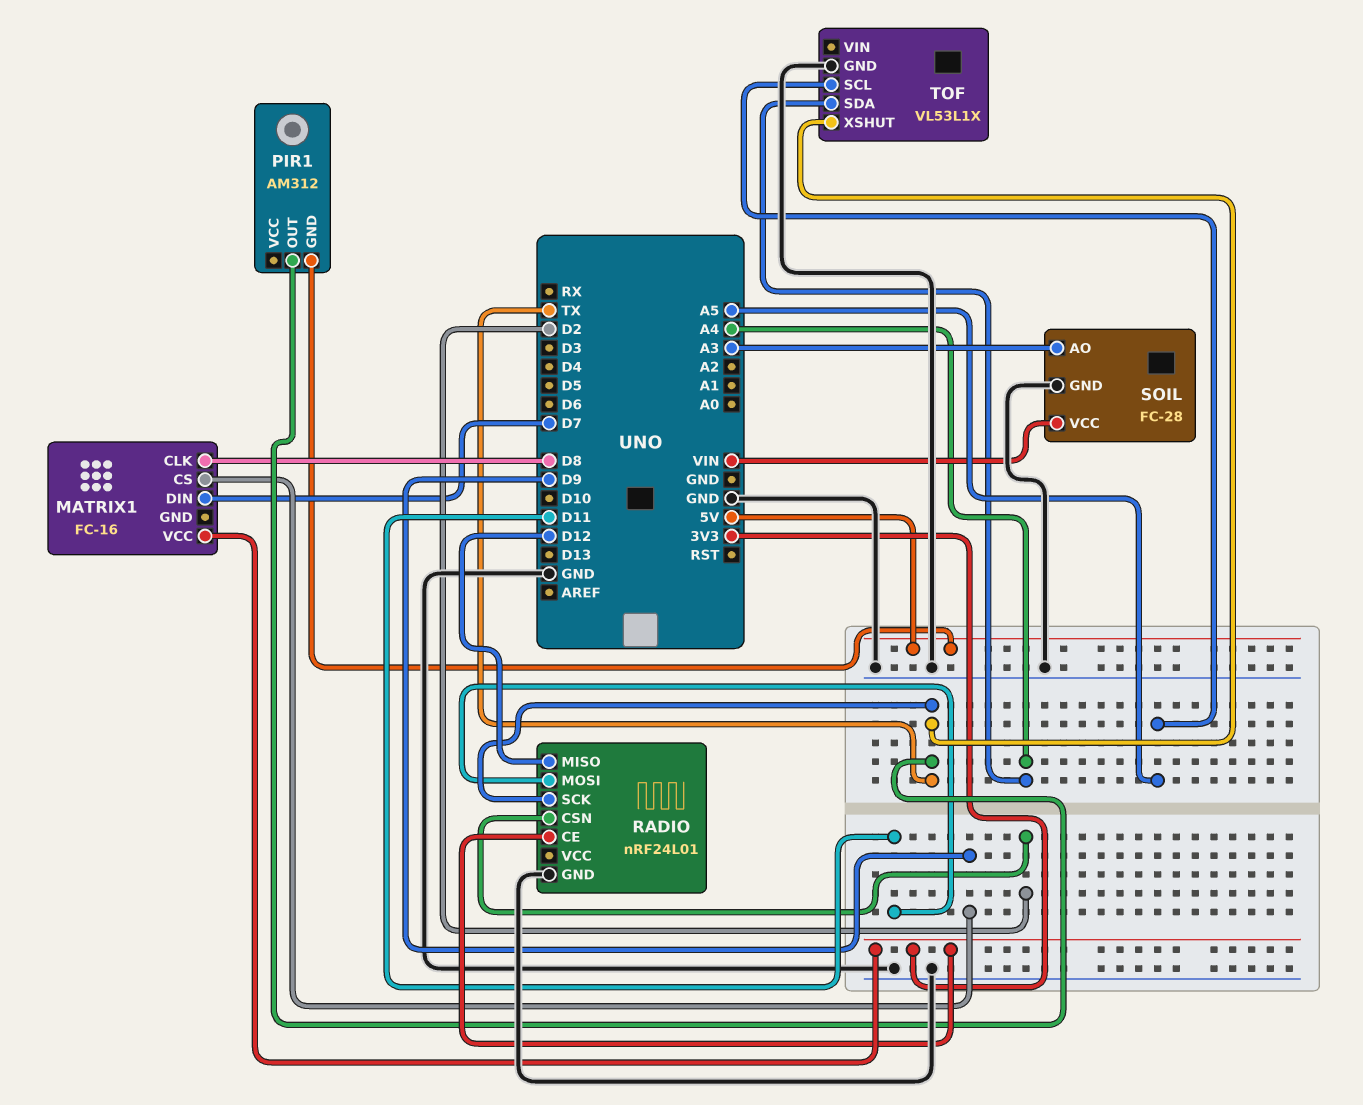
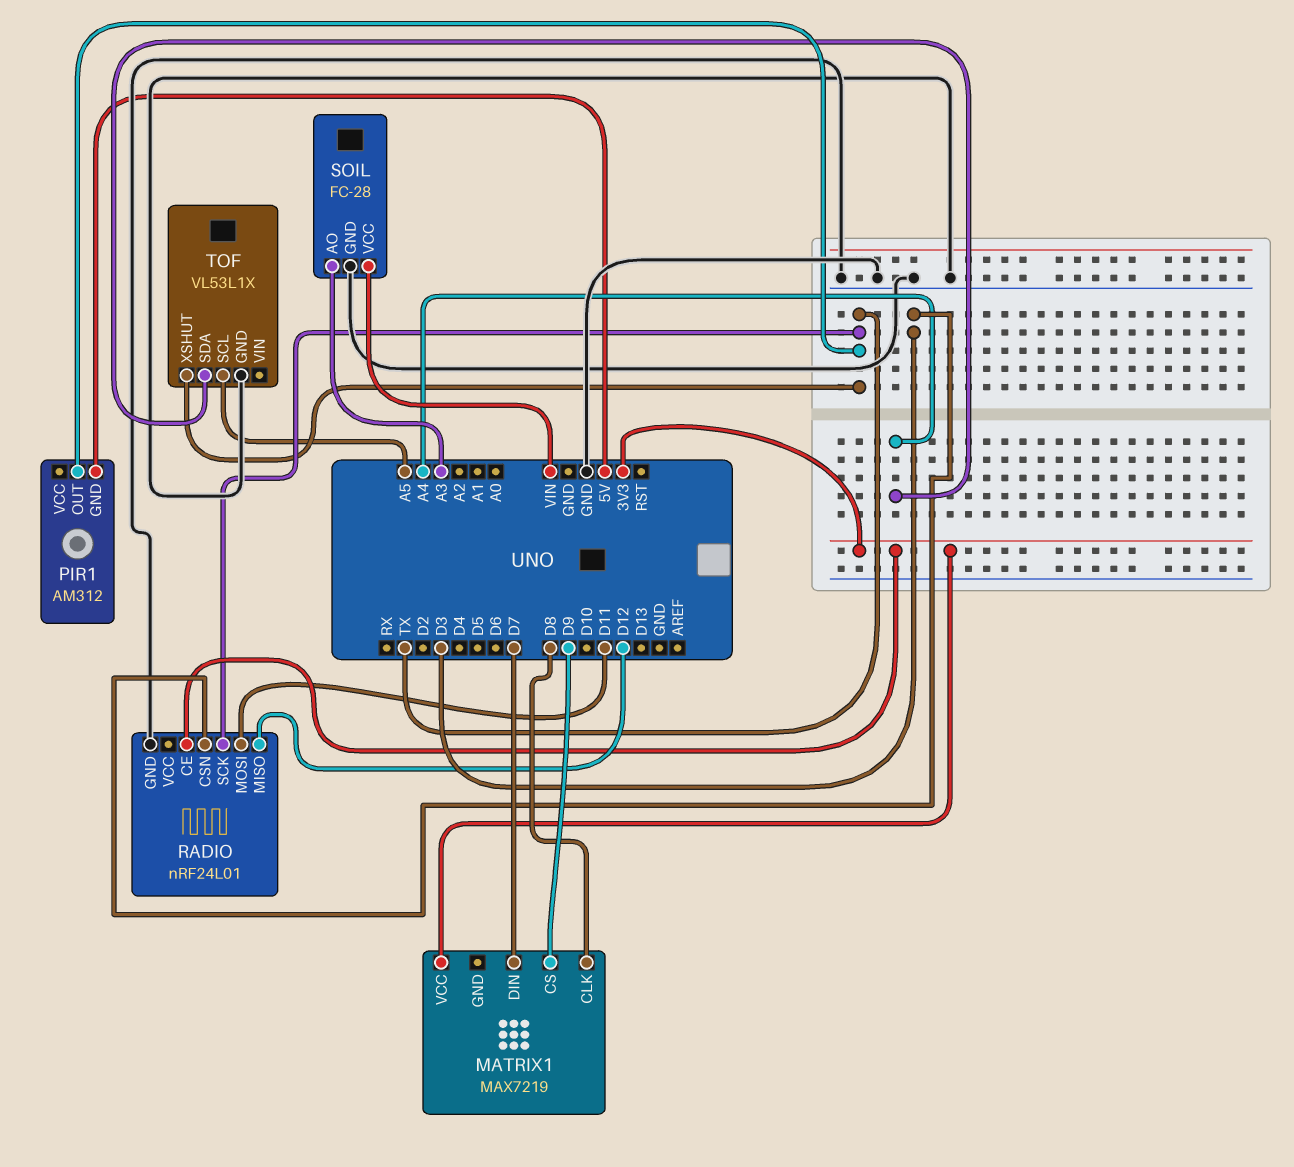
MATRIX1: FC-16 -> MAX7219
RADIO pin CSN: D2 -> D3

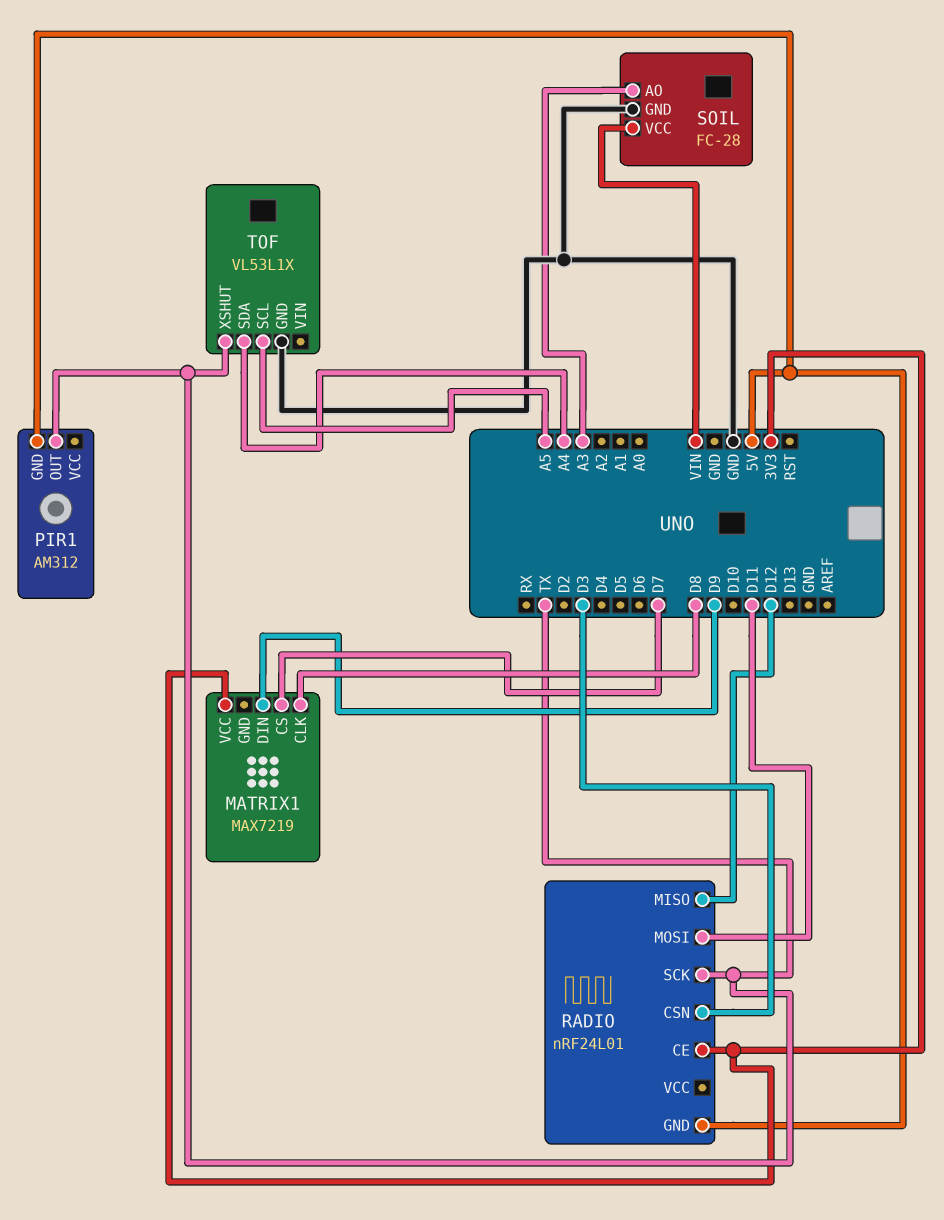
MATRIX1 pin CS: D9 -> D7
MATRIX1 pin DIN: D7 -> D9
RADIO pin GND: GND -> 5V

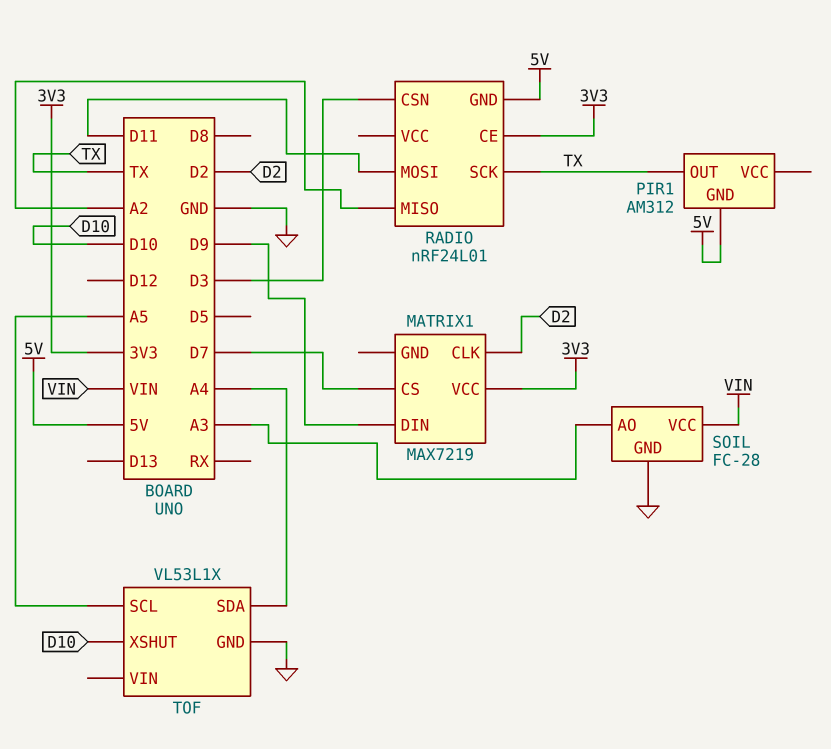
MATRIX1 pin CLK: D8 -> D2
RADIO pin MISO: D12 -> A2
TOF pin XSHUT: TX -> D10

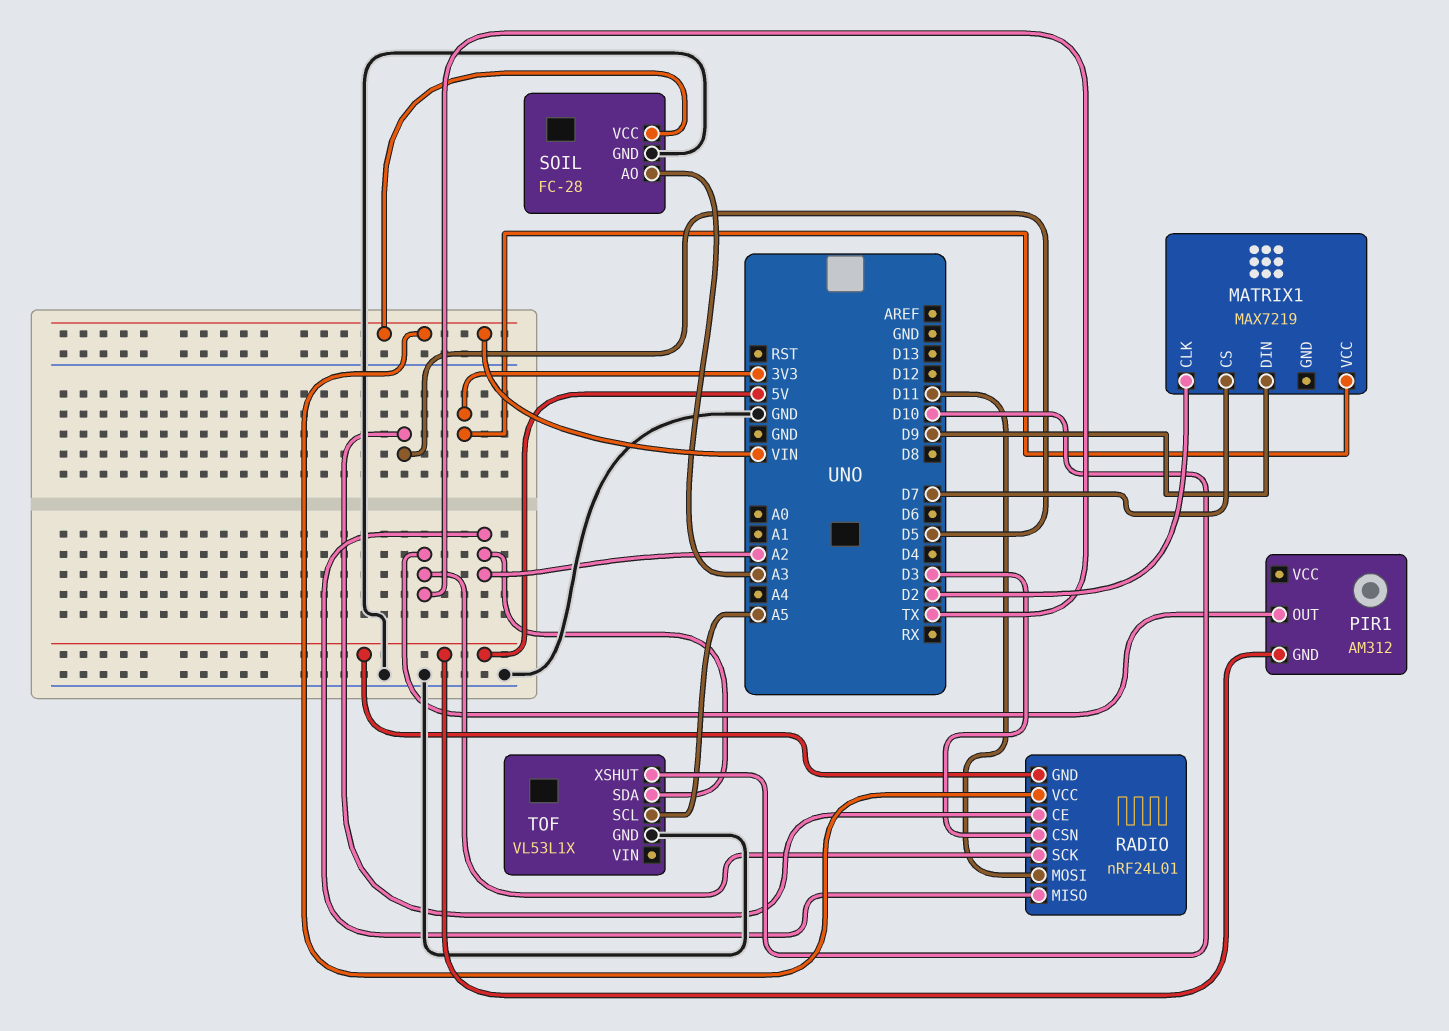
RADIO pin CE: 3V3 -> D5
RADIO pin VCC: none -> VIN
TOF pin SDA: A4 -> A2

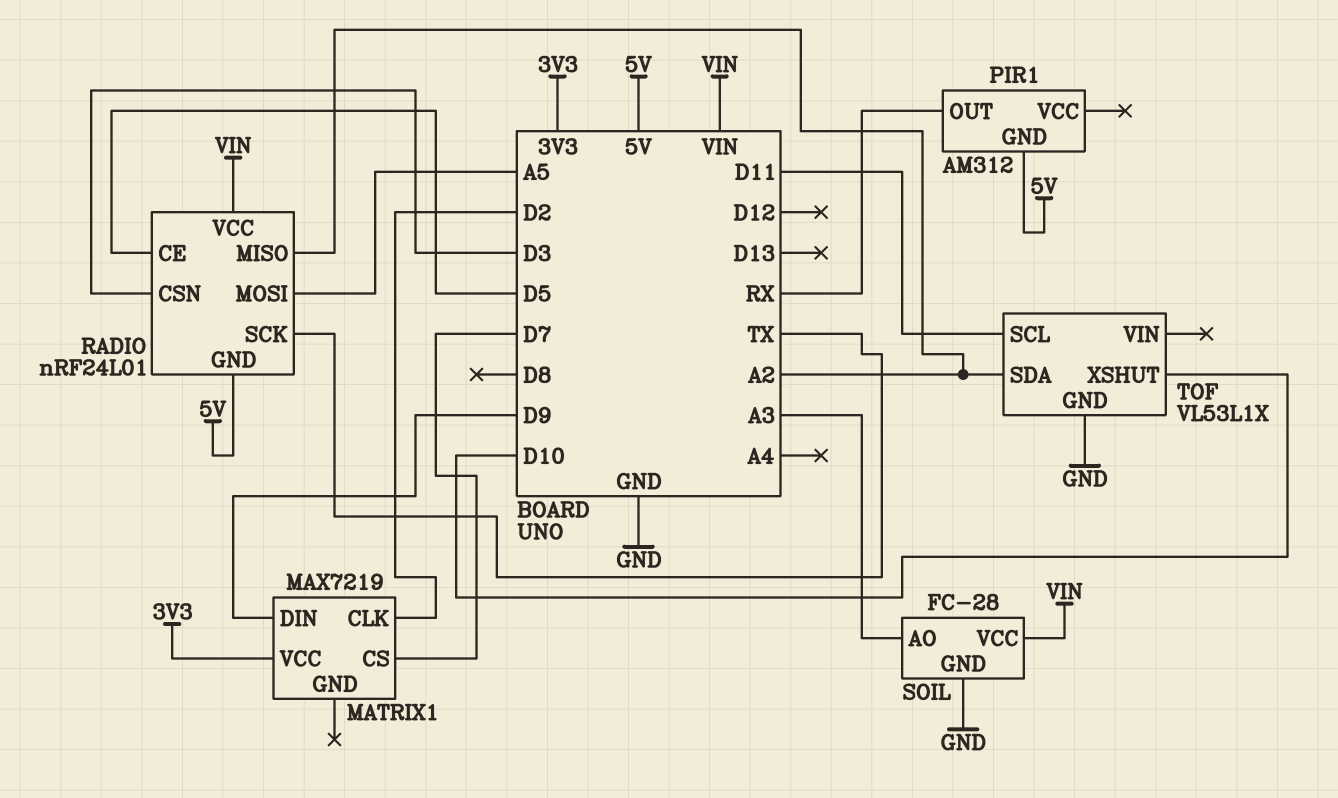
PIR1 pin OUT: TX -> RX
RADIO pin MOSI: D11 -> A5
TOF pin SCL: A5 -> D11

